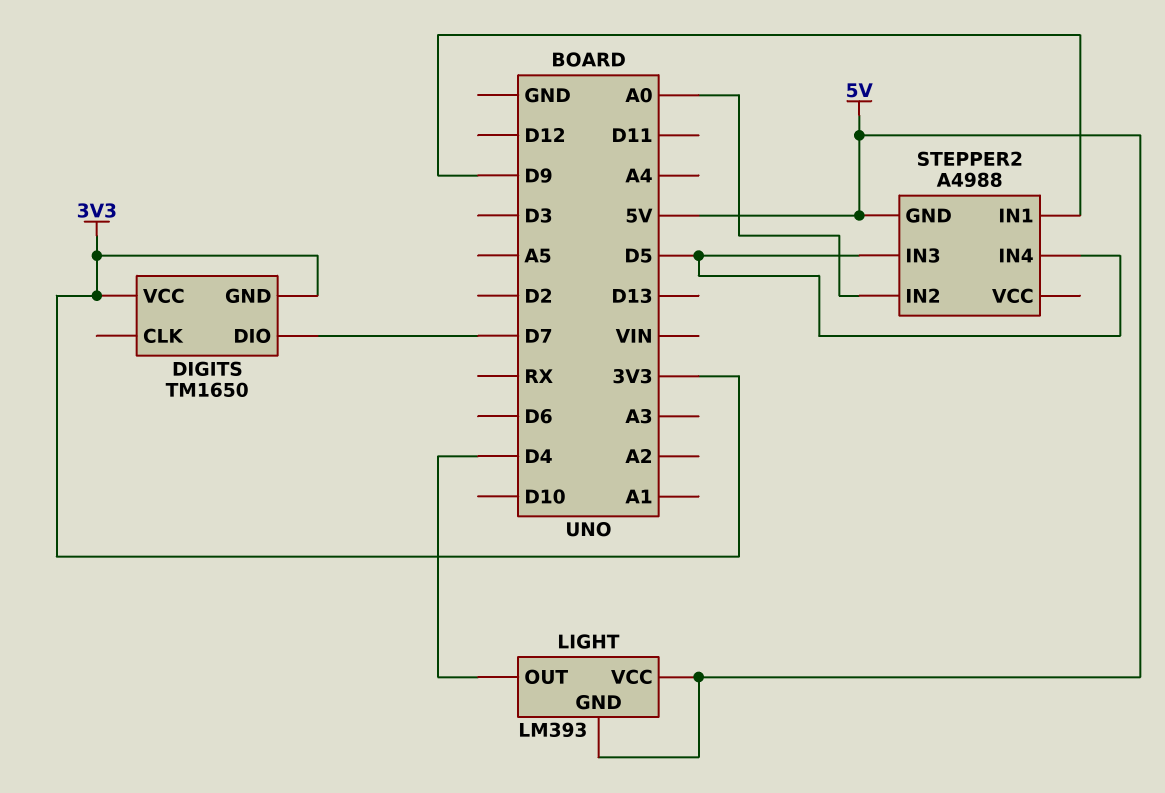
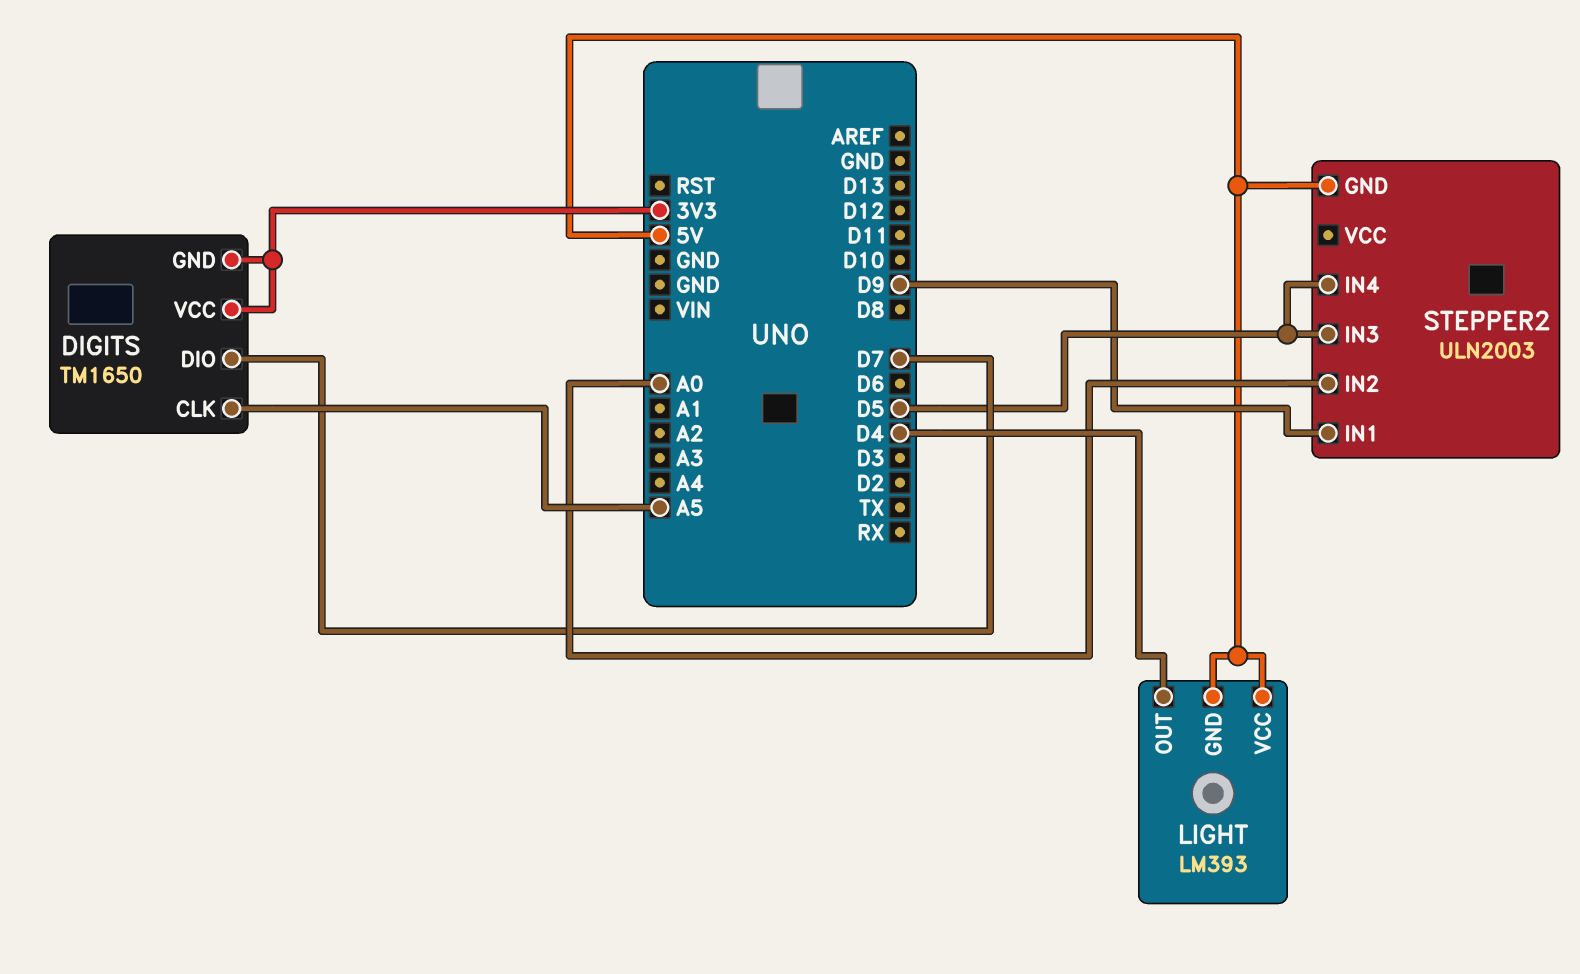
DIGITS pin CLK: none -> A5
STEPPER2: A4988 -> ULN2003

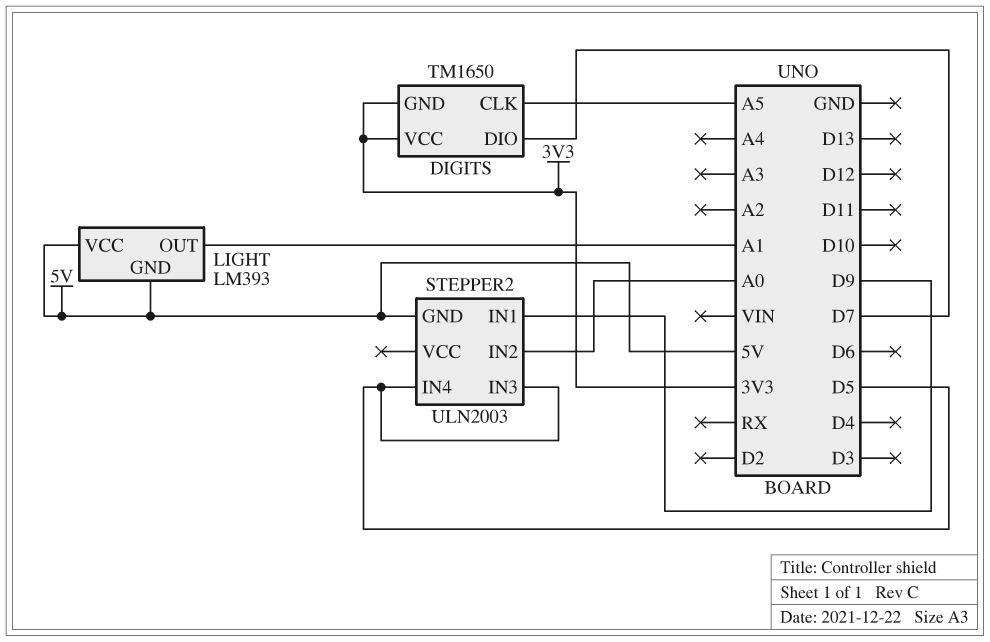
LIGHT pin OUT: D4 -> A1

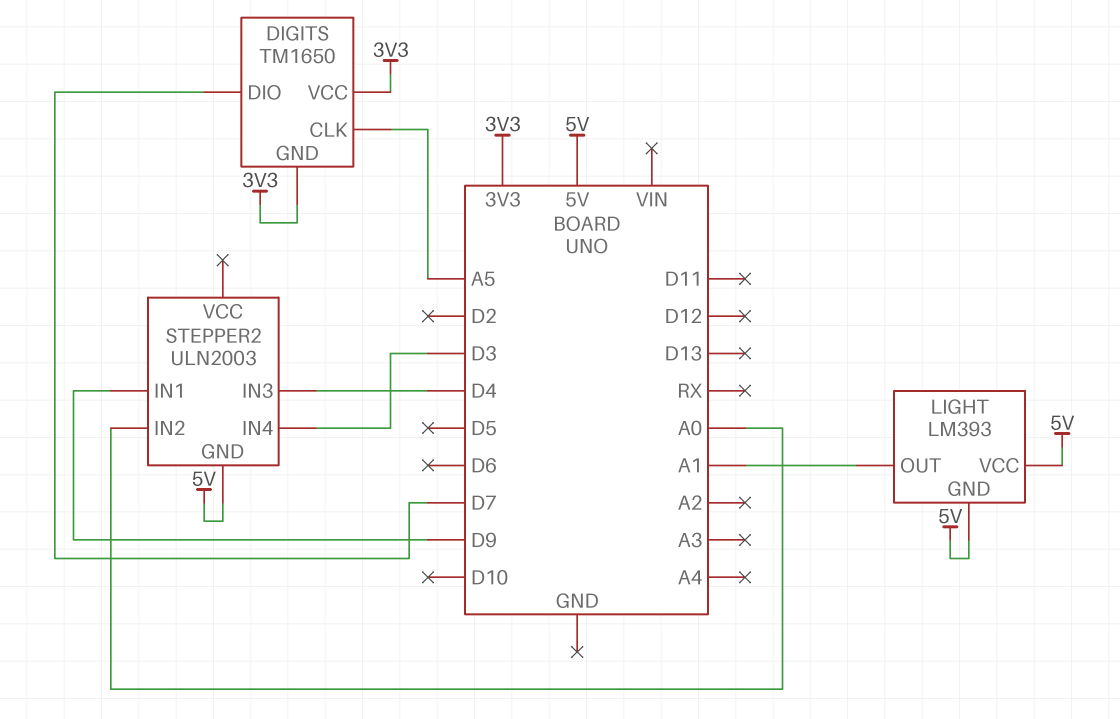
STEPPER2 pin IN3: D5 -> D4
STEPPER2 pin IN4: D5 -> D3

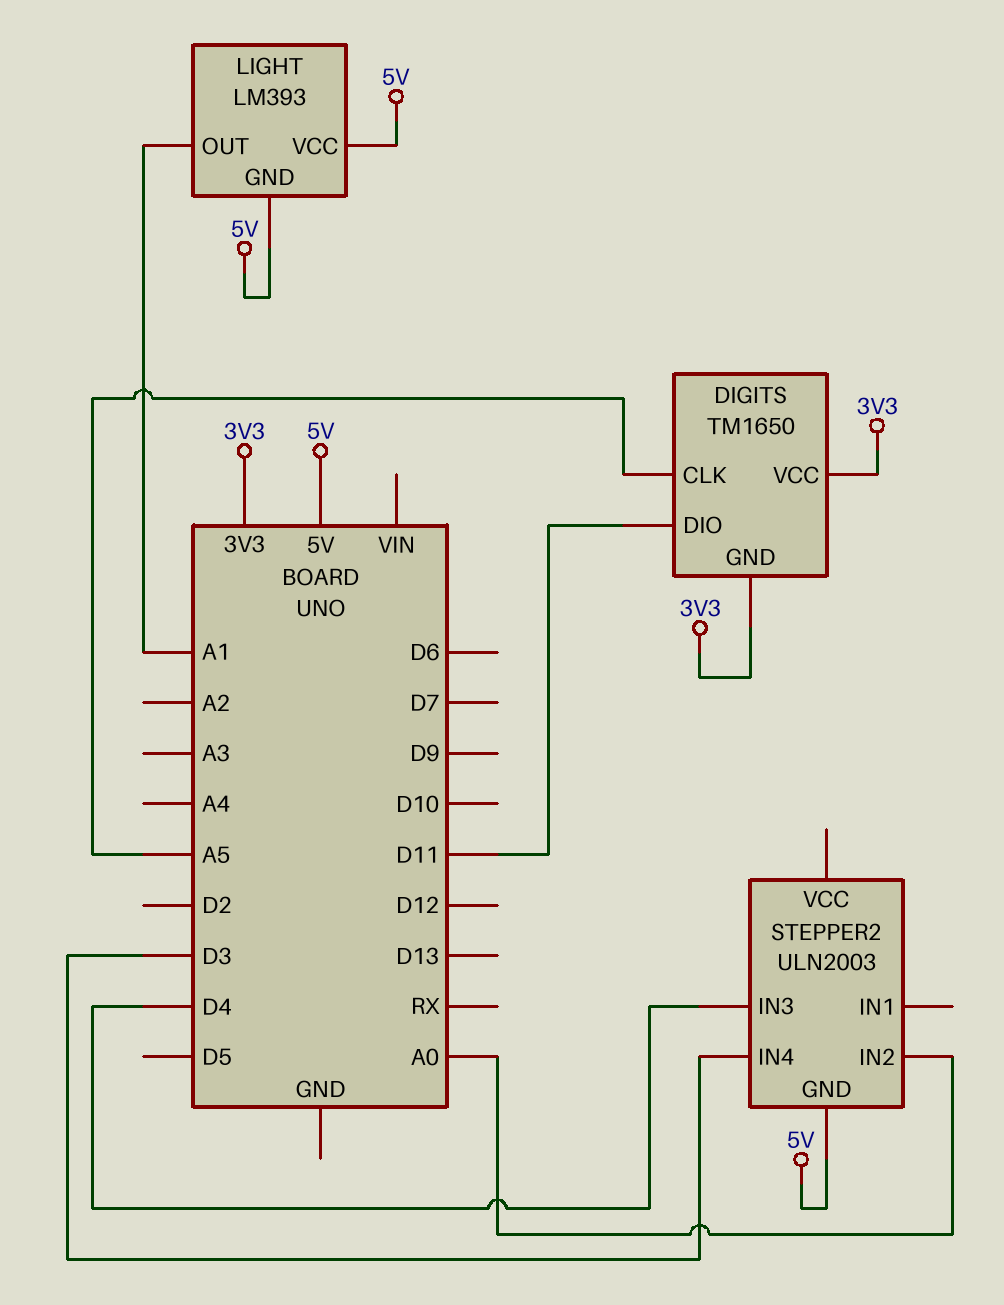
DIGITS pin DIO: D7 -> D11
STEPPER2 pin IN1: D9 -> none

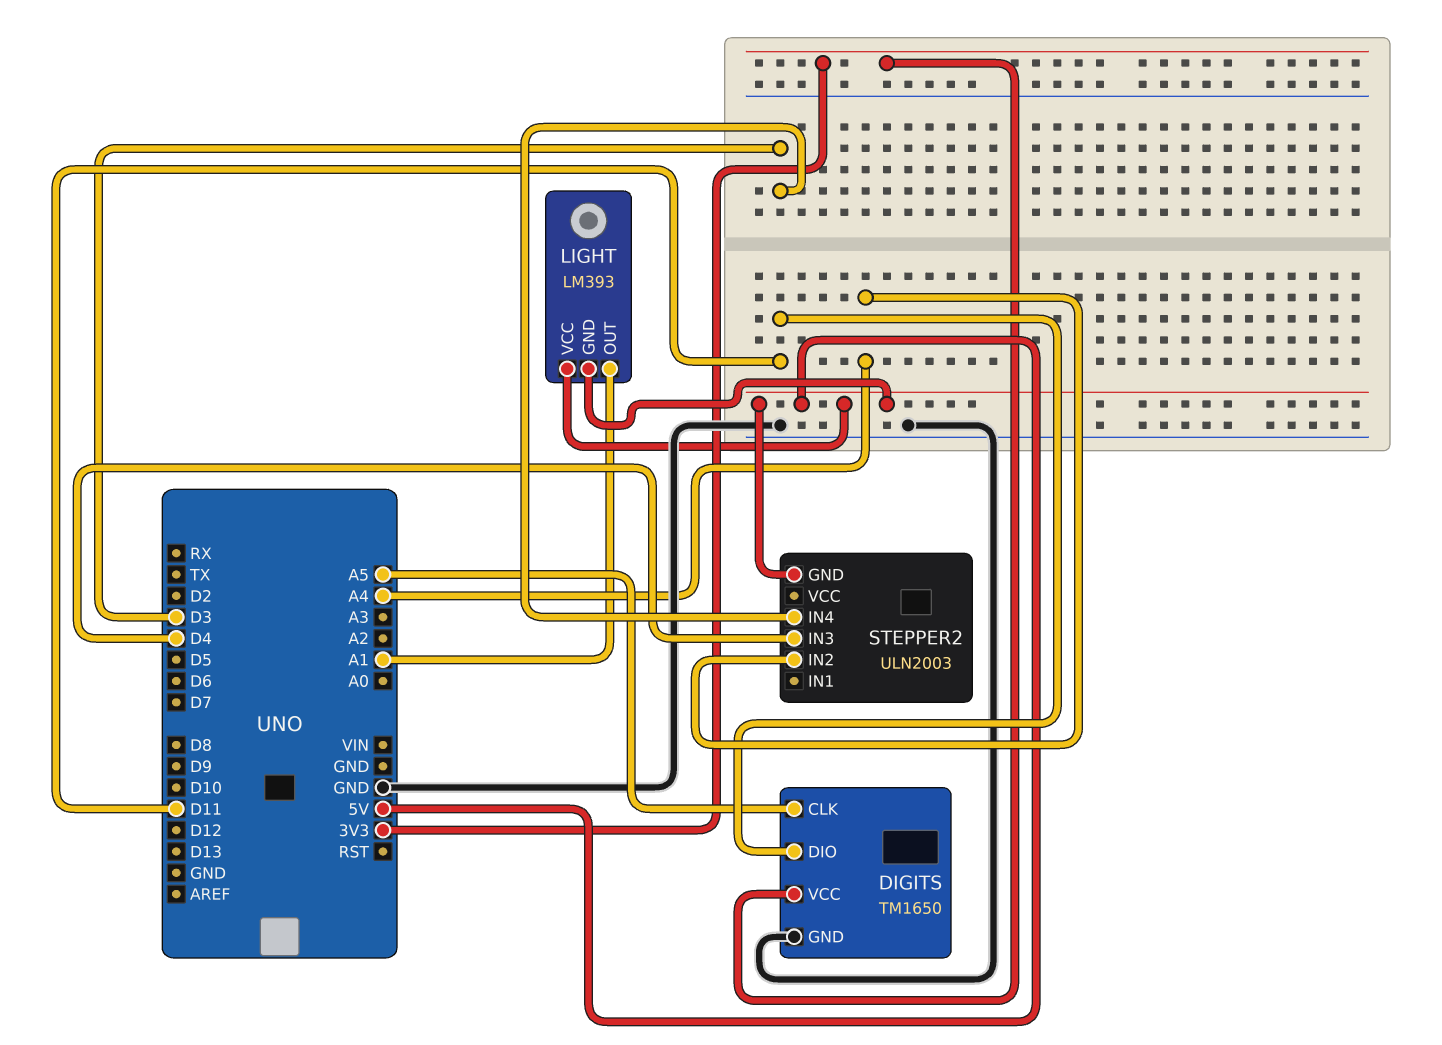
DIGITS pin GND: 3V3 -> GND
STEPPER2 pin IN2: A0 -> A4

